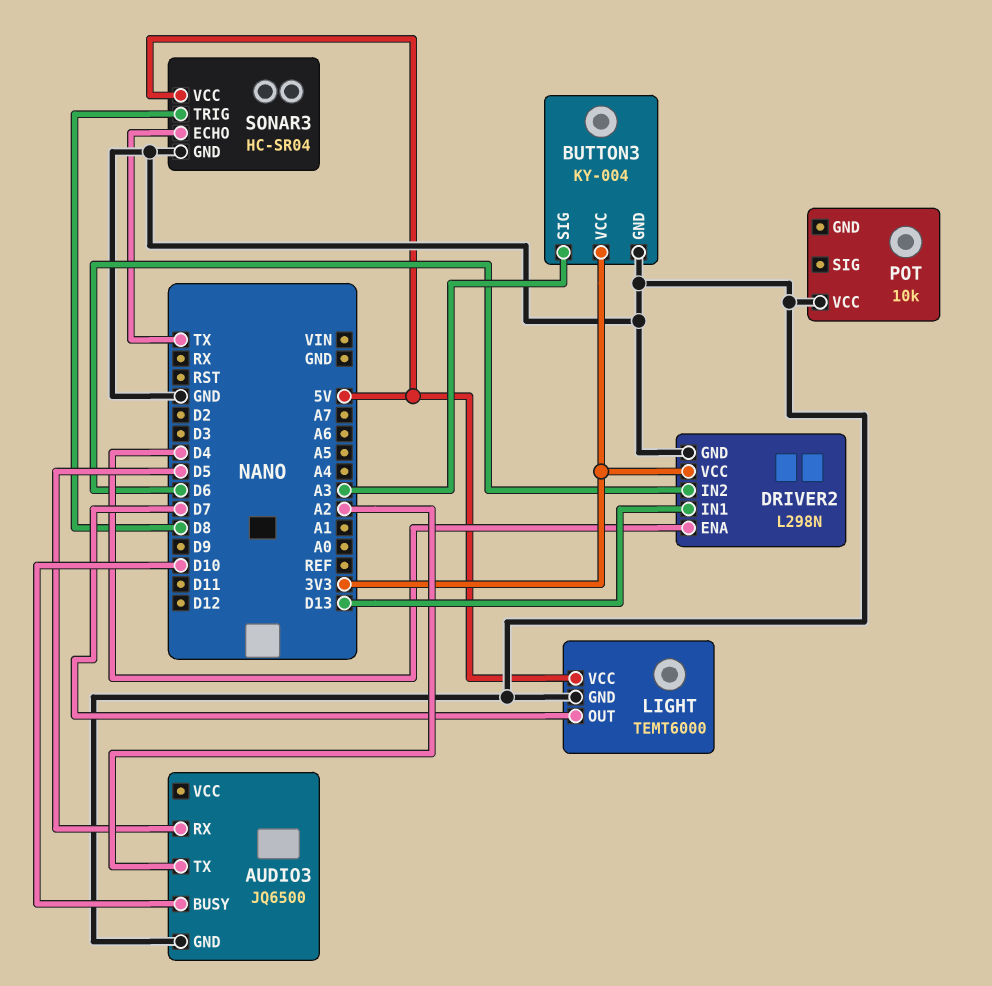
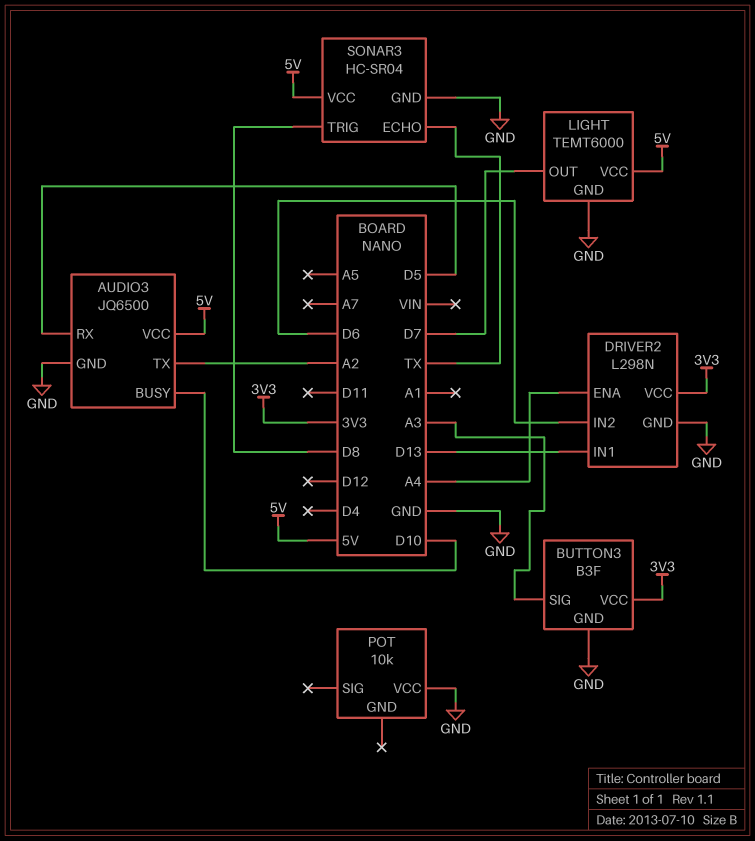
AUDIO3 pin VCC: none -> 5V
BUTTON3: KY-004 -> B3F
DRIVER2 pin ENA: D4 -> A4

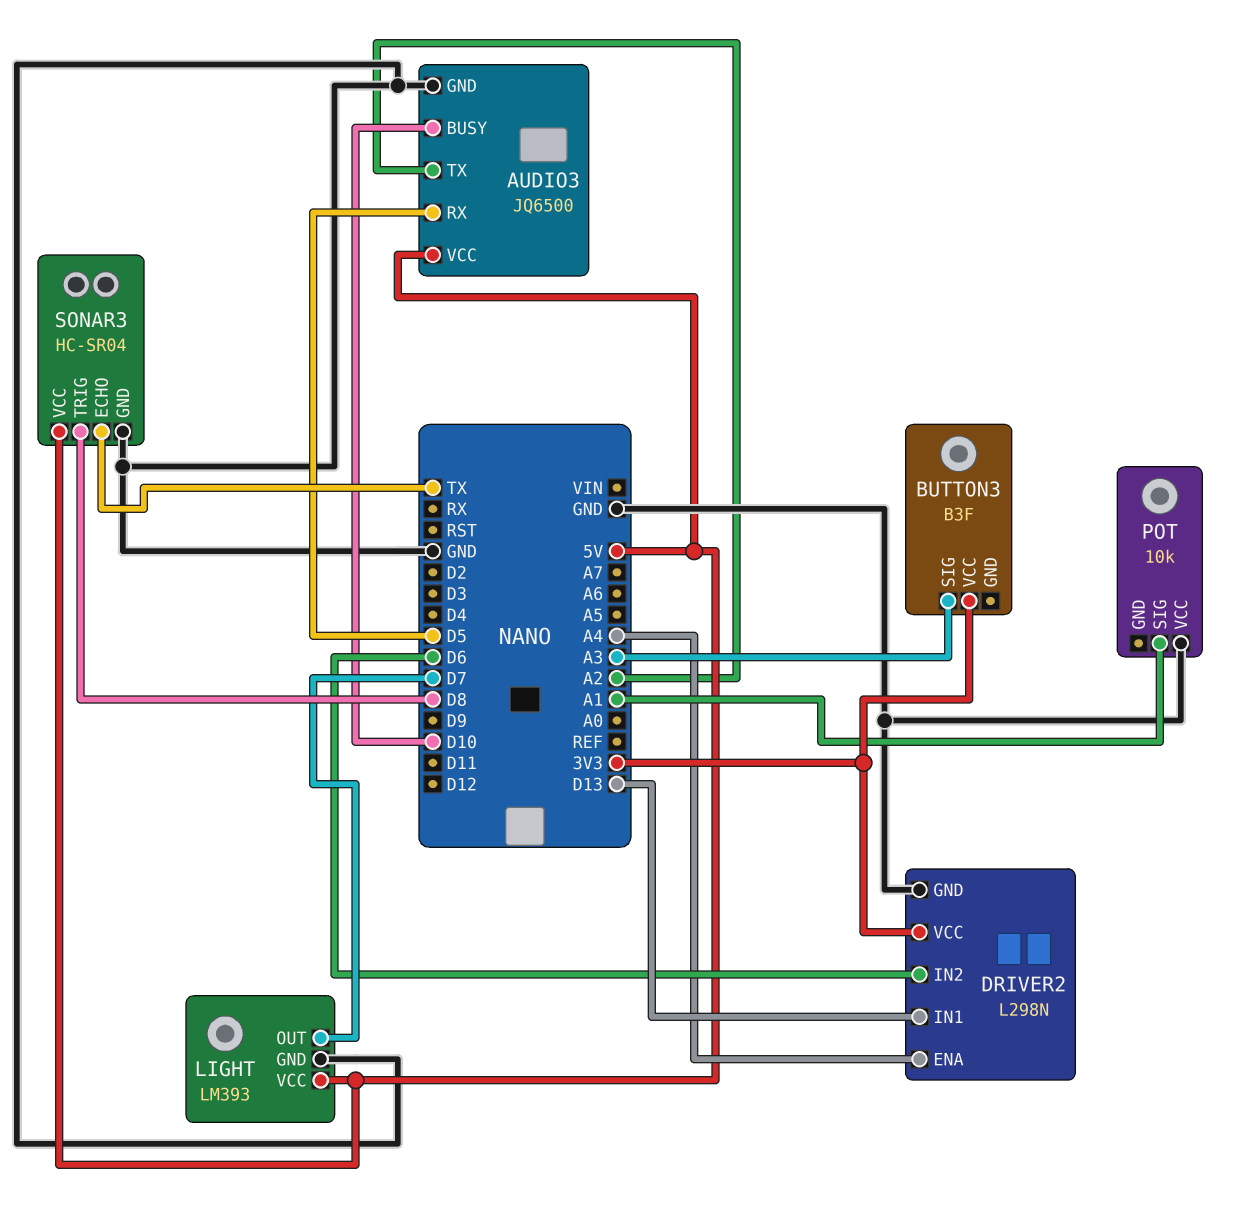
BUTTON3 pin GND: GND -> none
LIGHT: TEMT6000 -> LM393
POT pin SIG: none -> A1

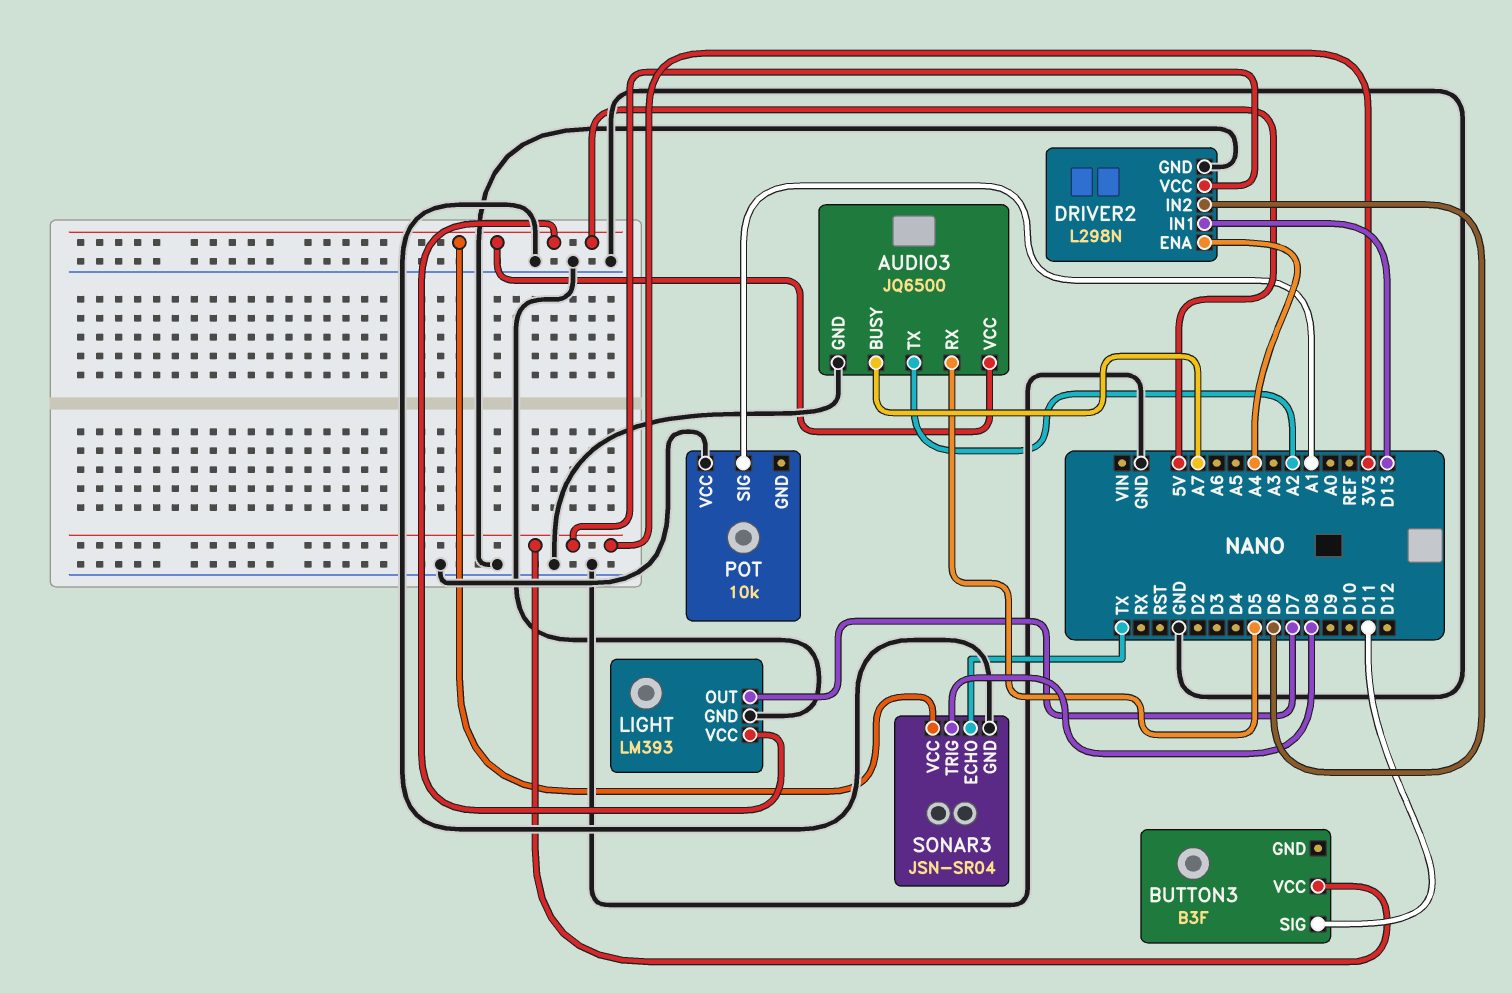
AUDIO3 pin BUSY: D10 -> A7
BUTTON3 pin SIG: A3 -> D11
SONAR3: HC-SR04 -> JSN-SR04

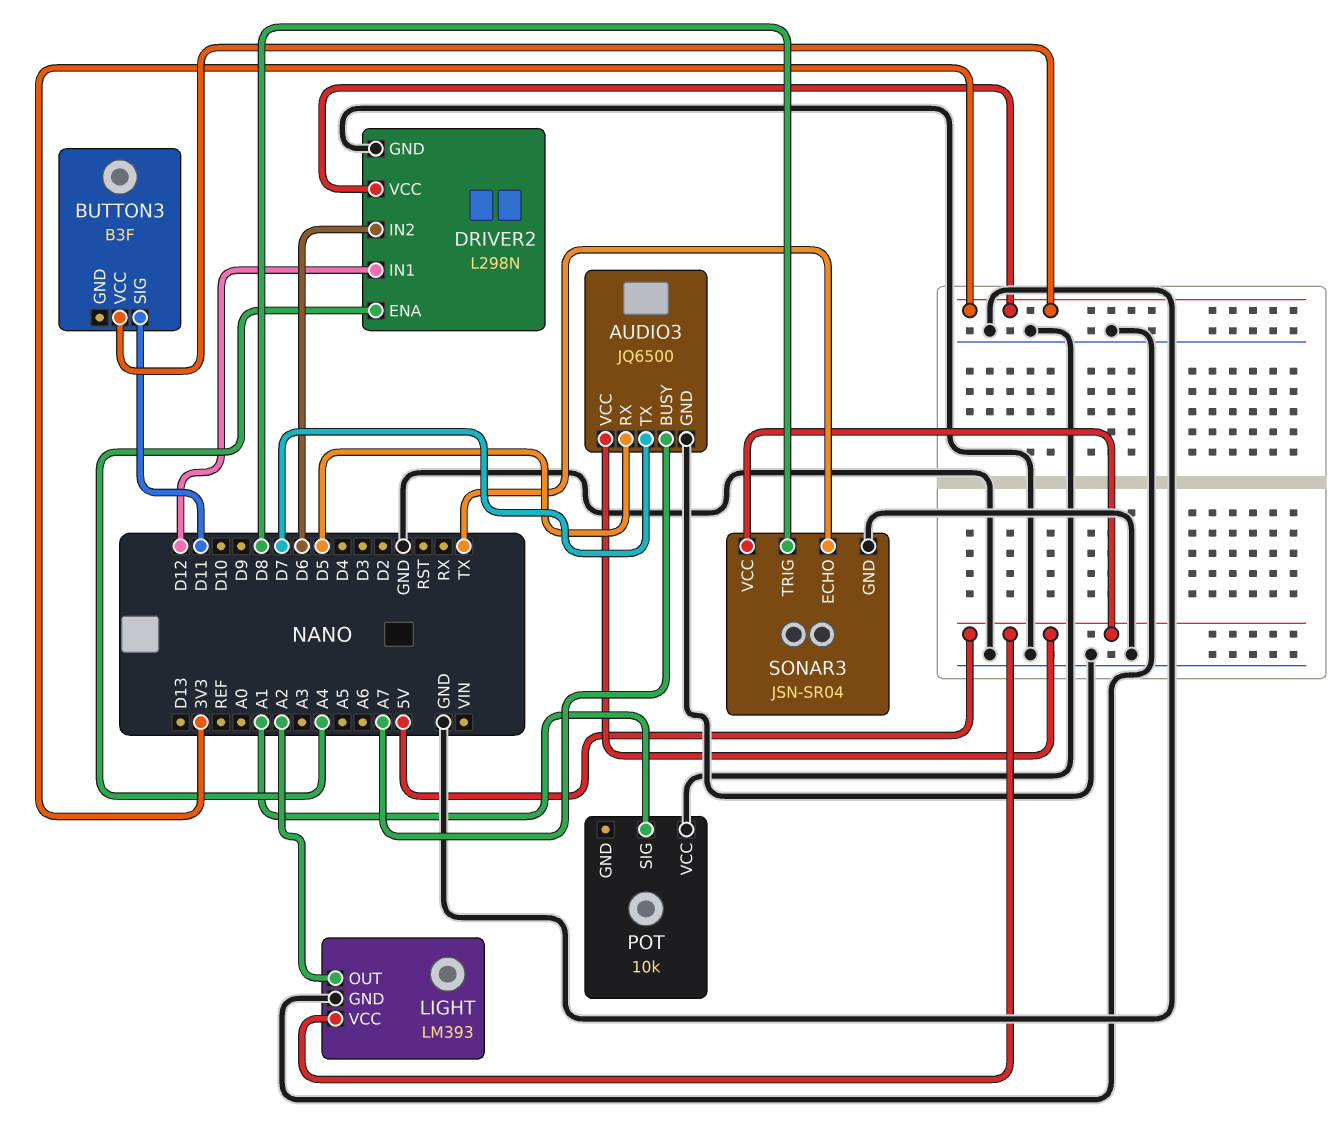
AUDIO3 pin TX: A2 -> D7
DRIVER2 pin IN1: D13 -> D12
LIGHT pin OUT: D7 -> A2

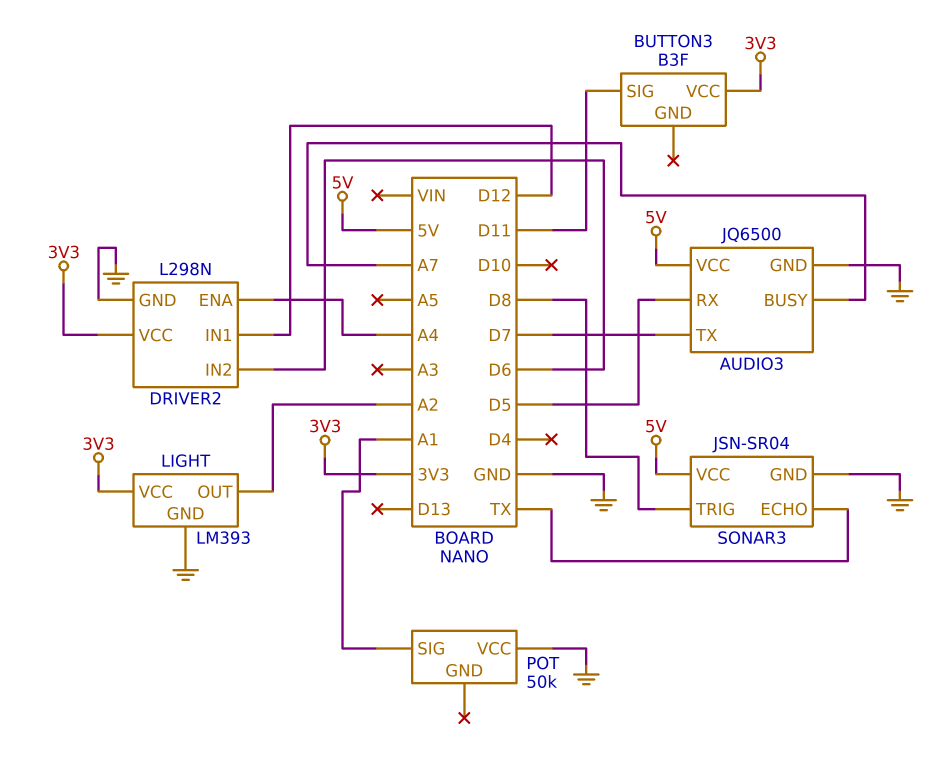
LIGHT pin VCC: 5V -> 3V3
POT: 10k -> 50k

